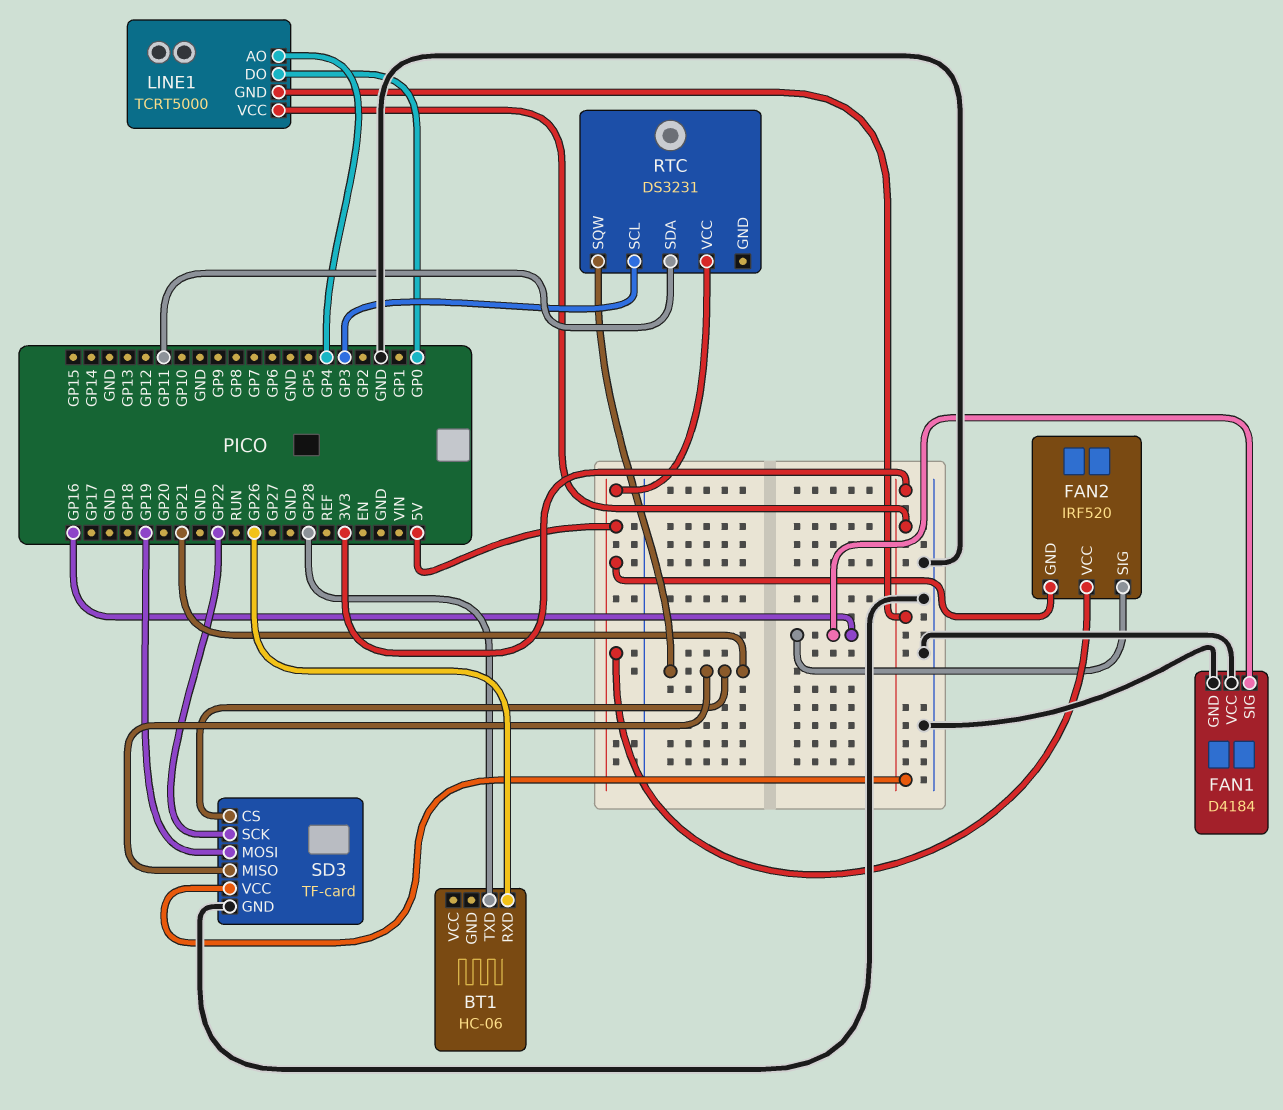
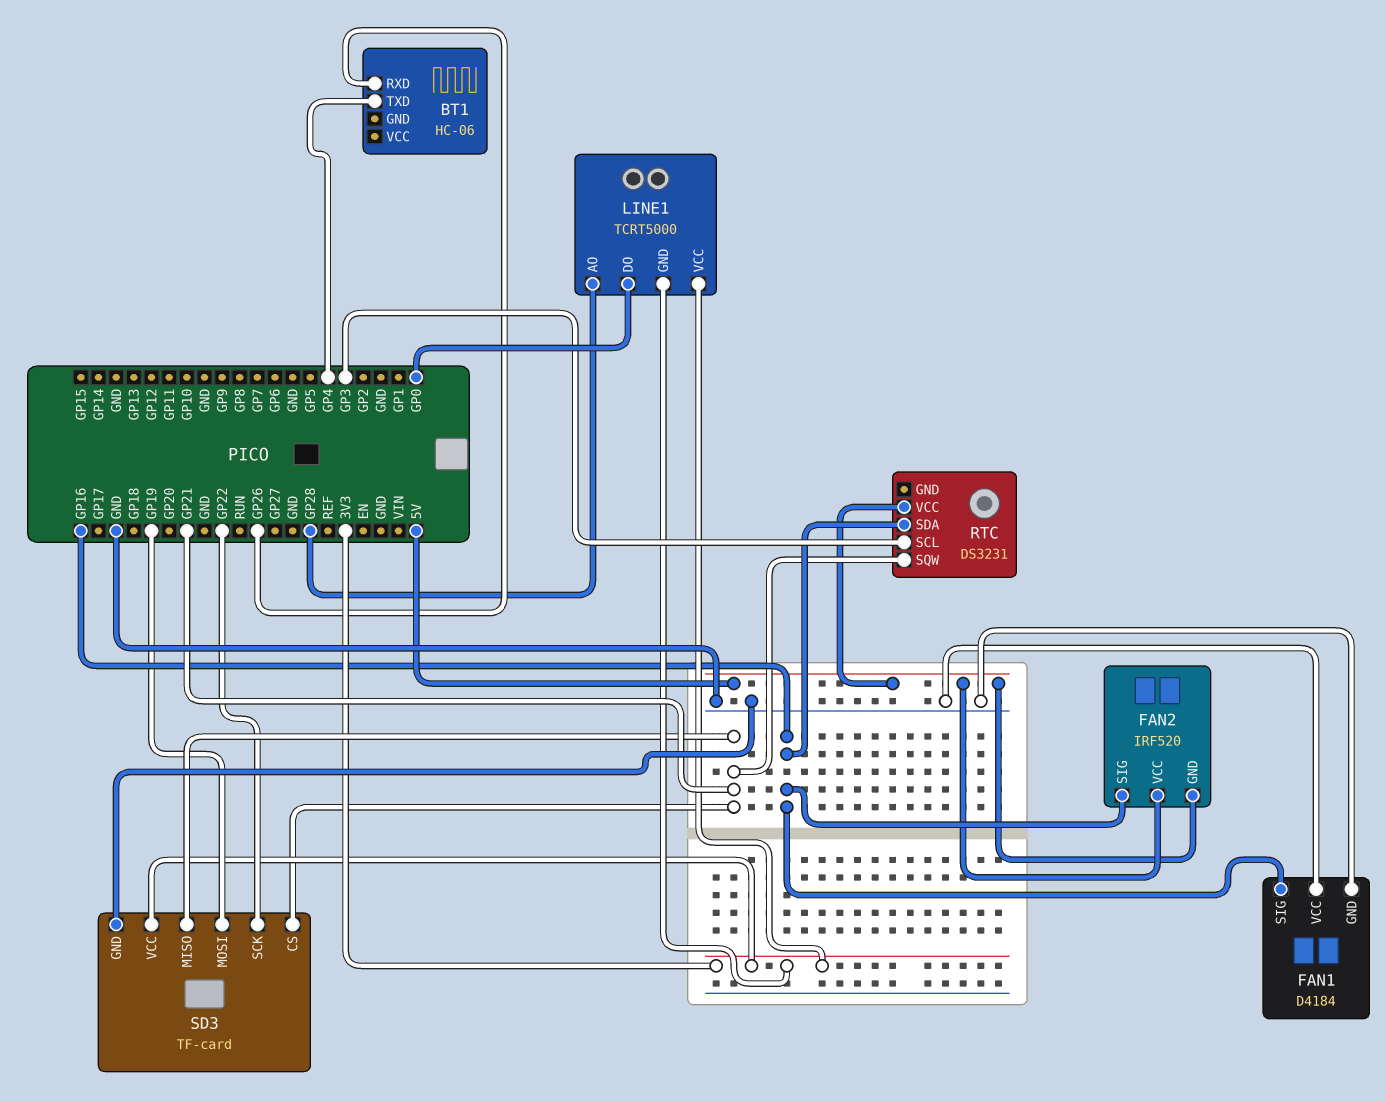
BT1 pin TXD: GP28 -> GP4
LINE1 pin AO: GP4 -> GP28
RTC pin SDA: GP11 -> GP16

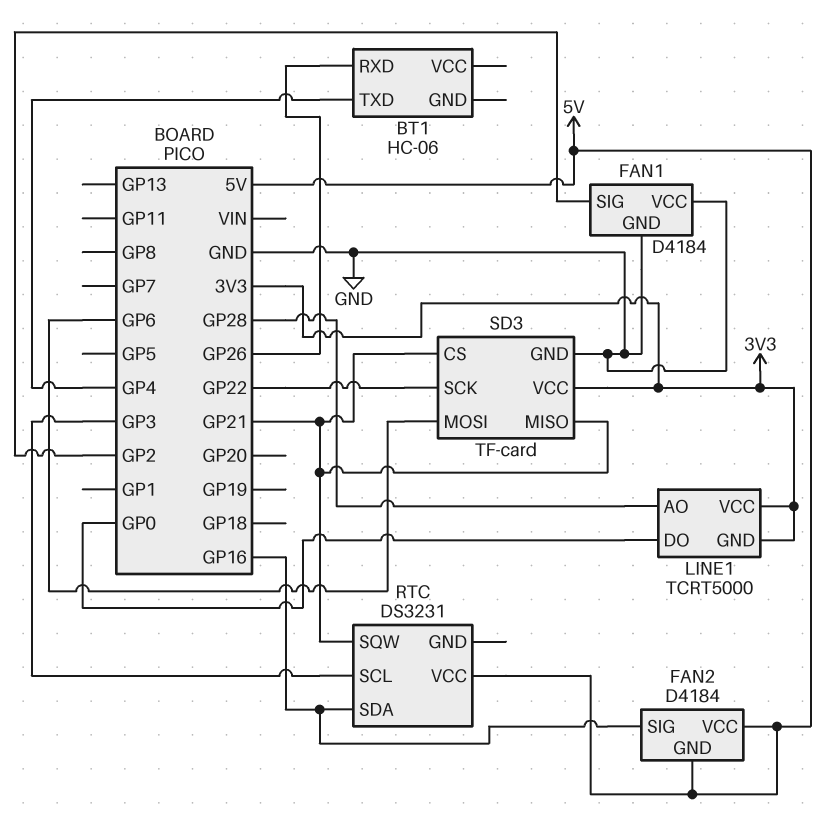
FAN1 pin SIG: GP16 -> GP2
FAN2: IRF520 -> D4184
SD3 pin MOSI: GP19 -> GP6

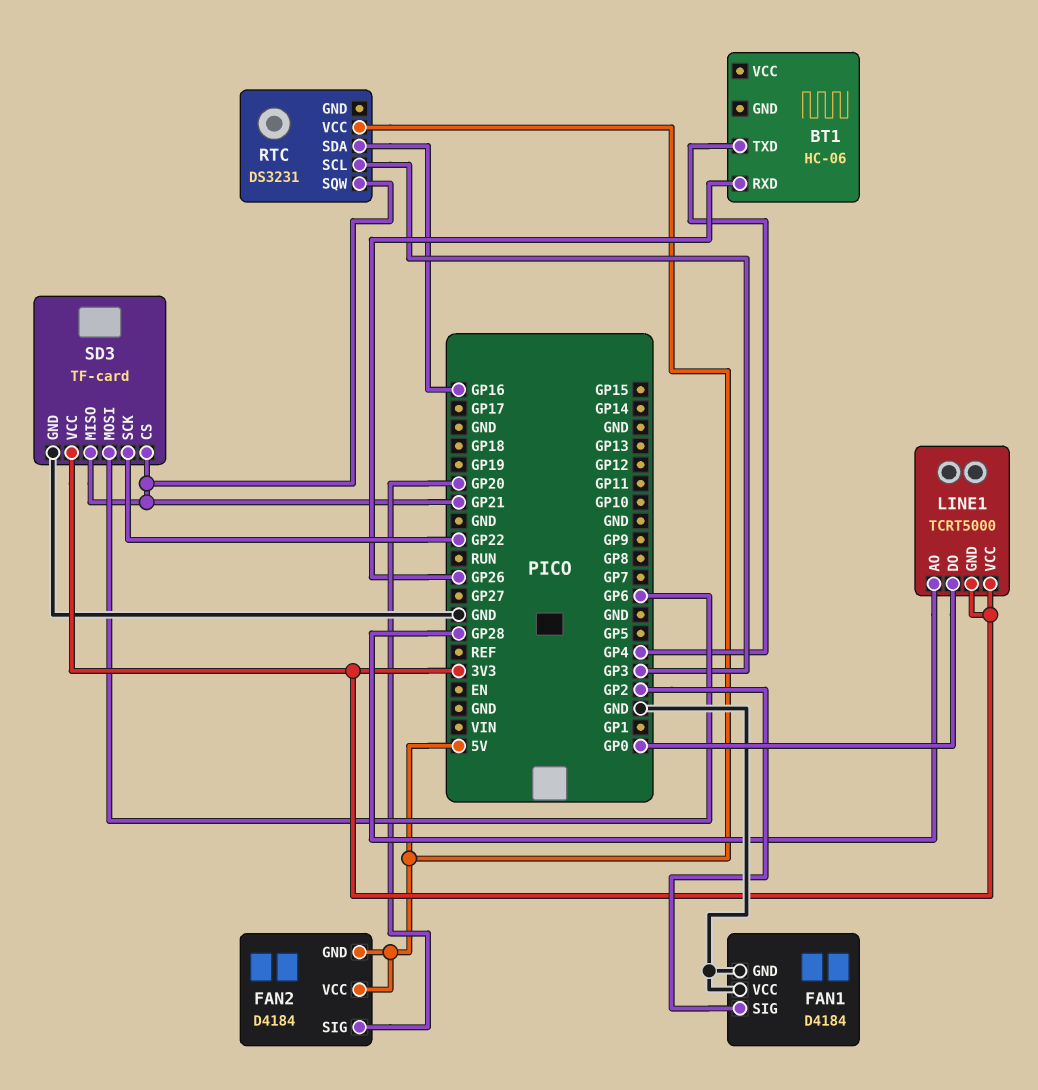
FAN2 pin SIG: GP16 -> GP20

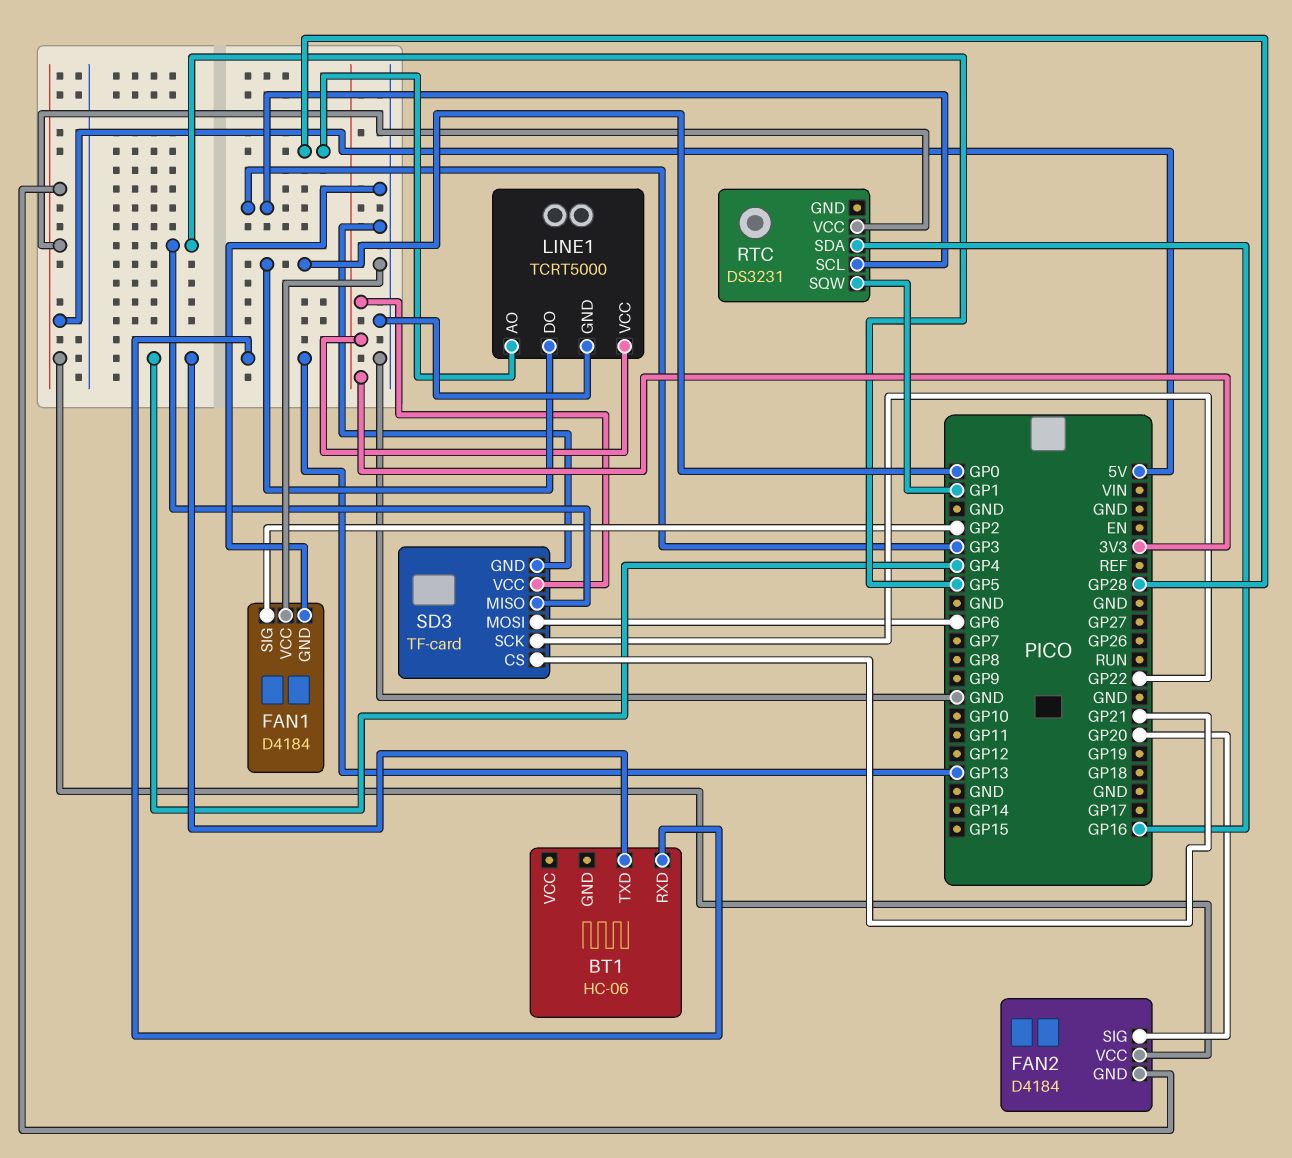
BT1 pin RXD: GP26 -> GP13
LINE1 pin GND: 3V3 -> GND
RTC pin SQW: GP21 -> GP1
SD3 pin MISO: GP21 -> GP5

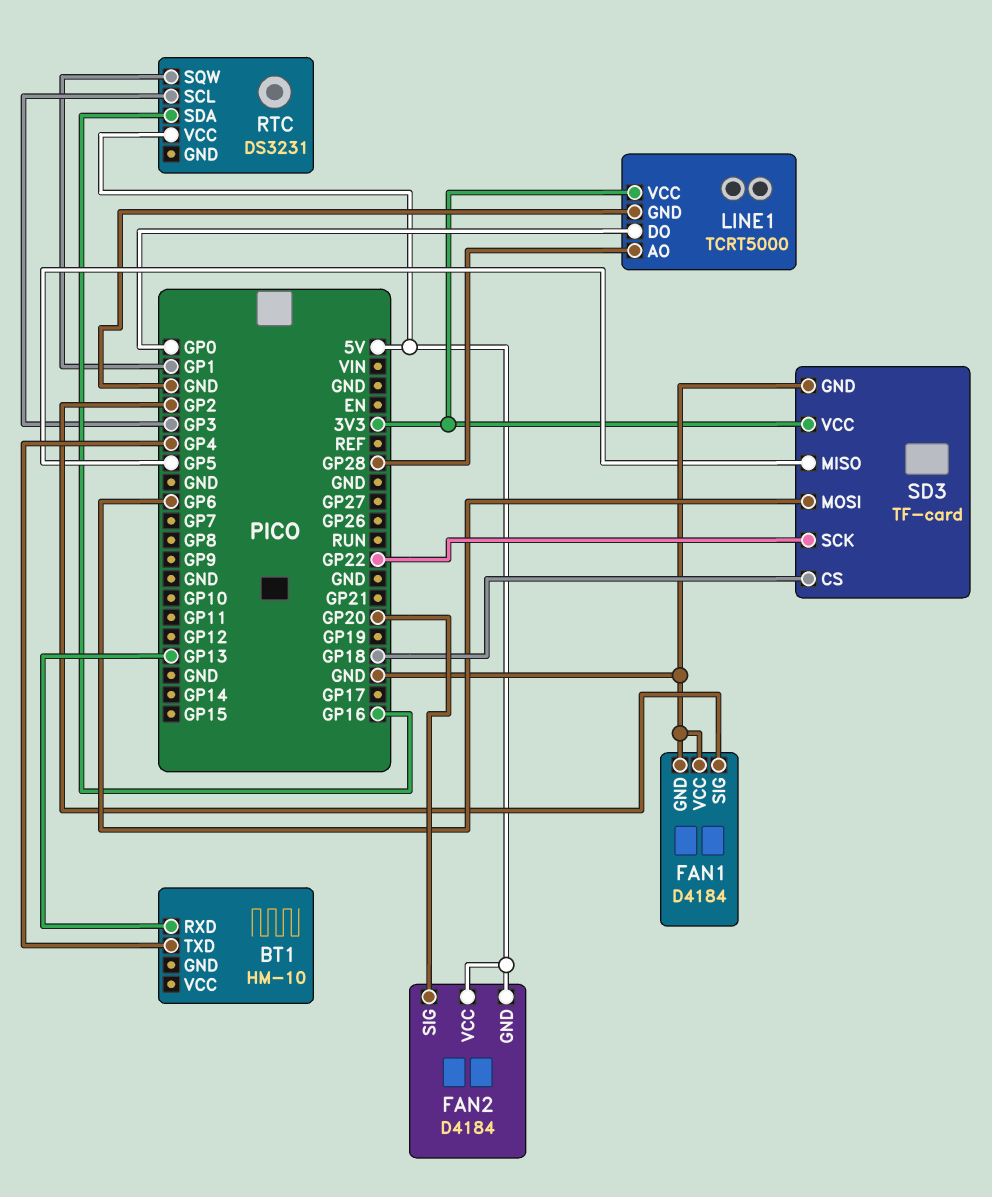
BT1: HC-06 -> HM-10
SD3 pin CS: GP21 -> GP18

